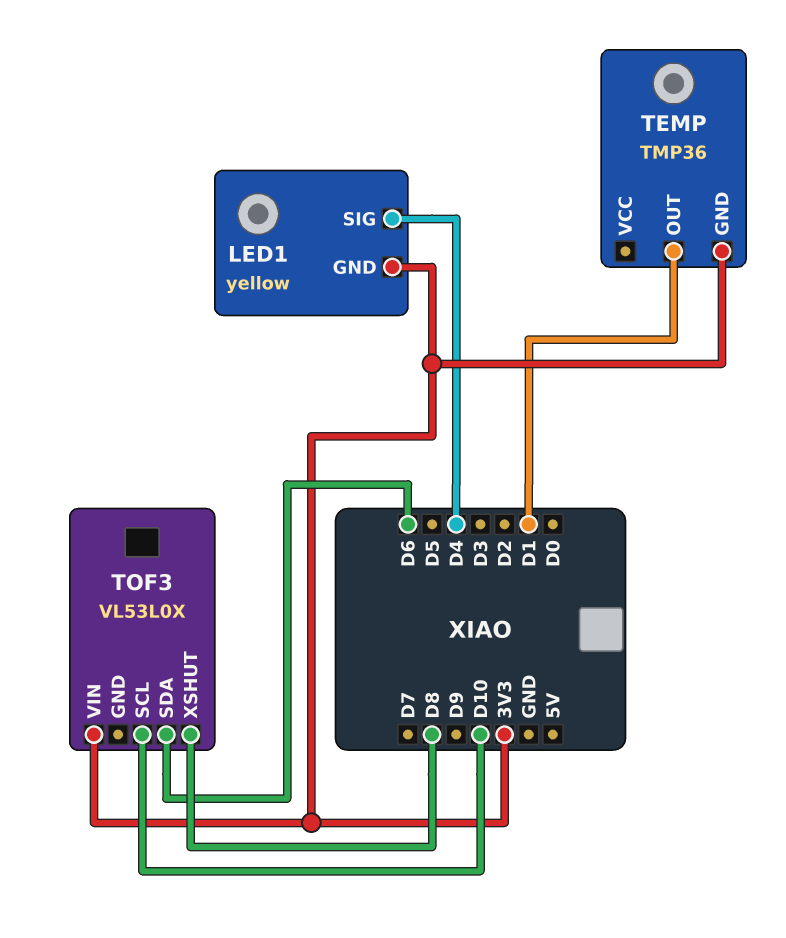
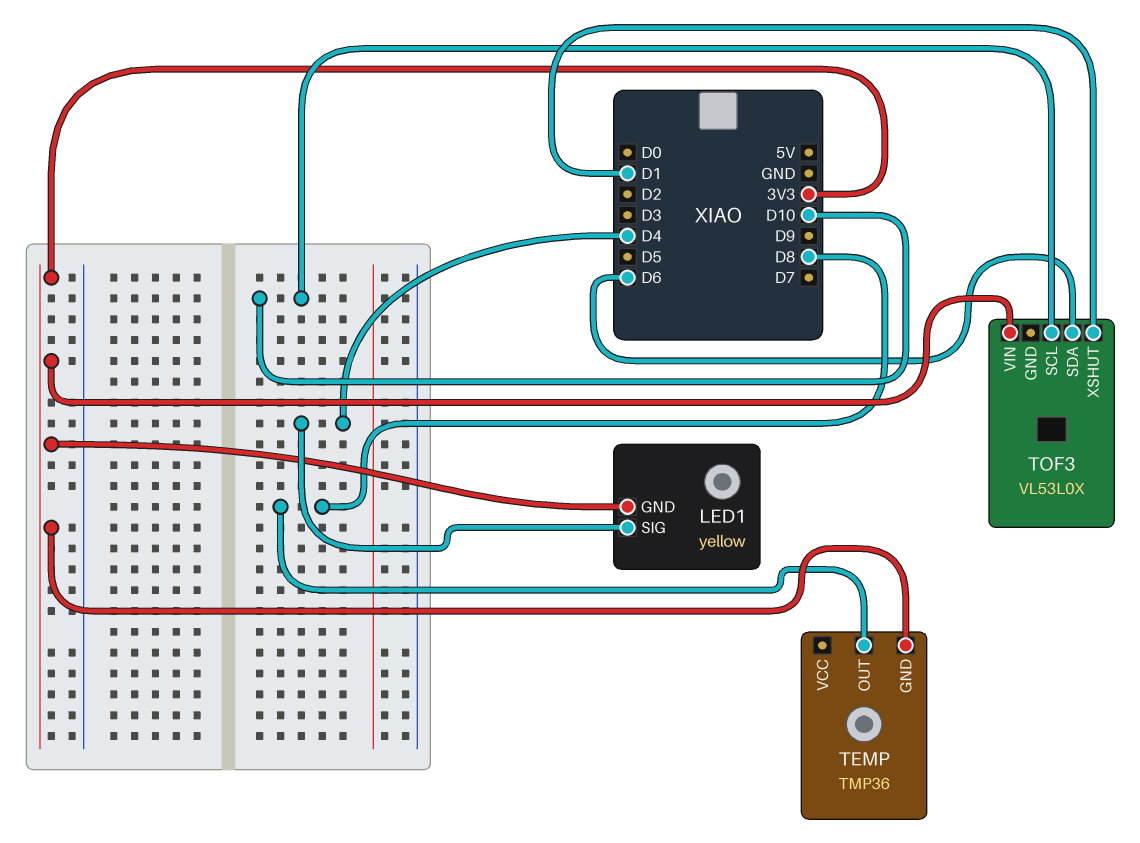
TEMP pin OUT: D1 -> D8
TOF3 pin XSHUT: D8 -> D1

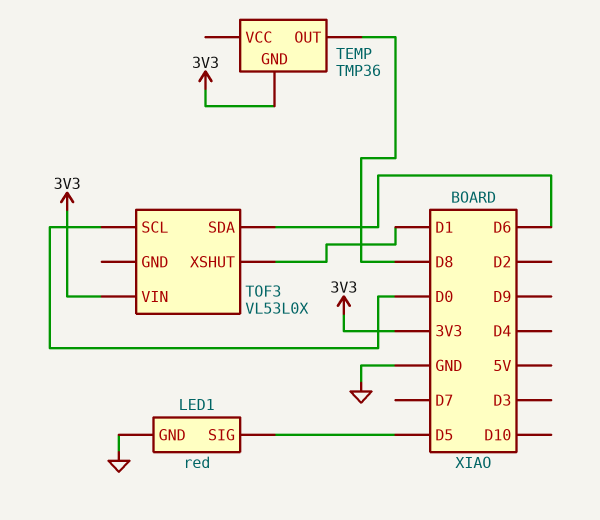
LED1: yellow -> red
LED1 pin GND: 3V3 -> GND
LED1 pin SIG: D4 -> D5
TOF3 pin SCL: D10 -> D0

